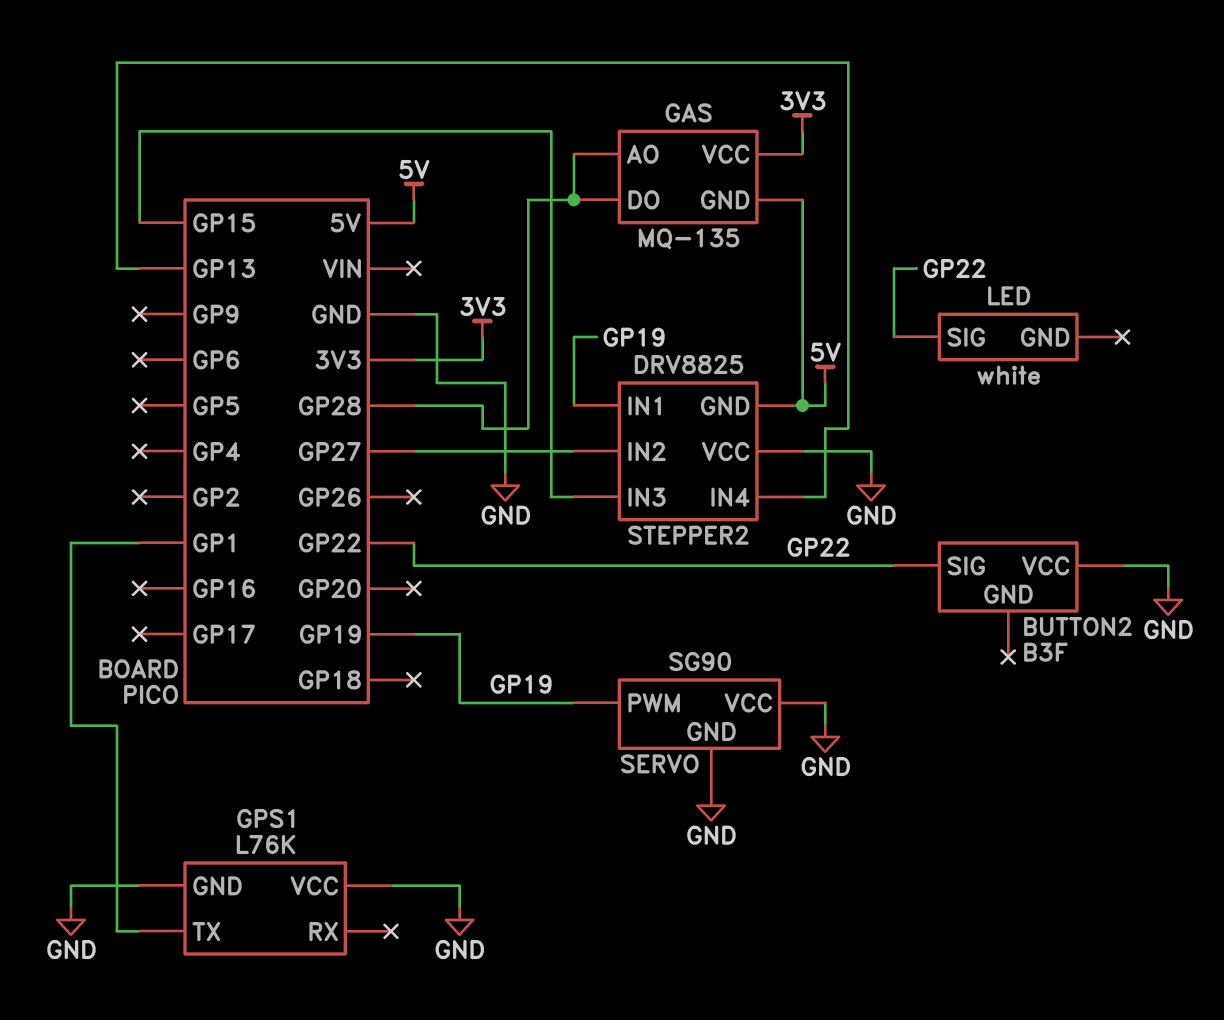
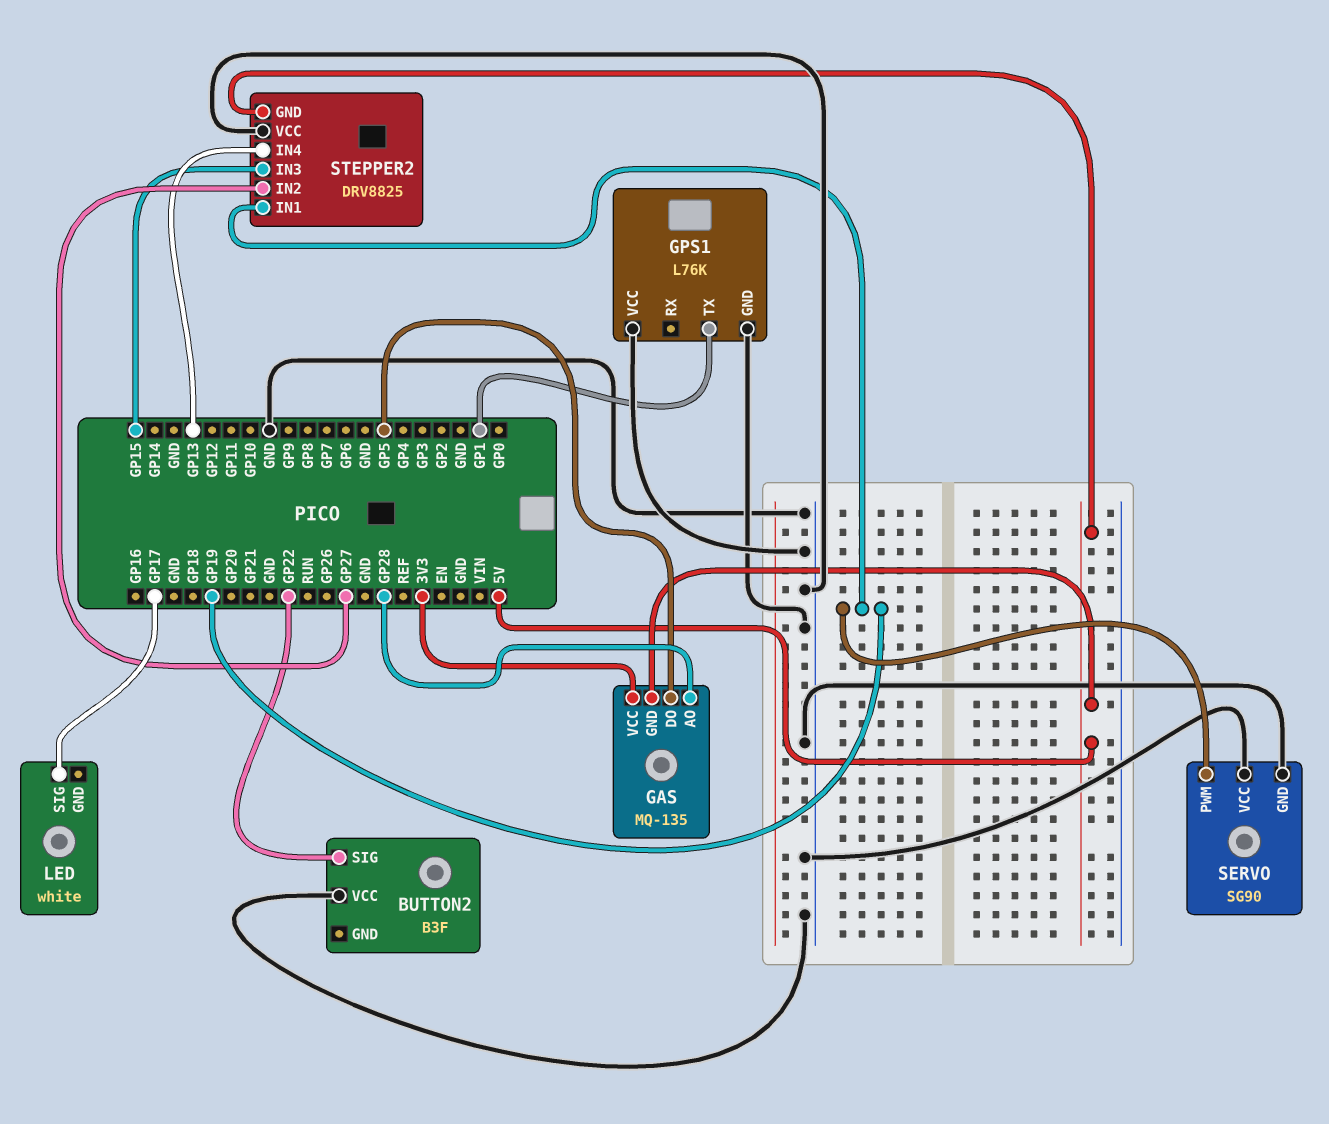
GAS pin DO: GP28 -> GP5
LED pin SIG: GP22 -> GP17

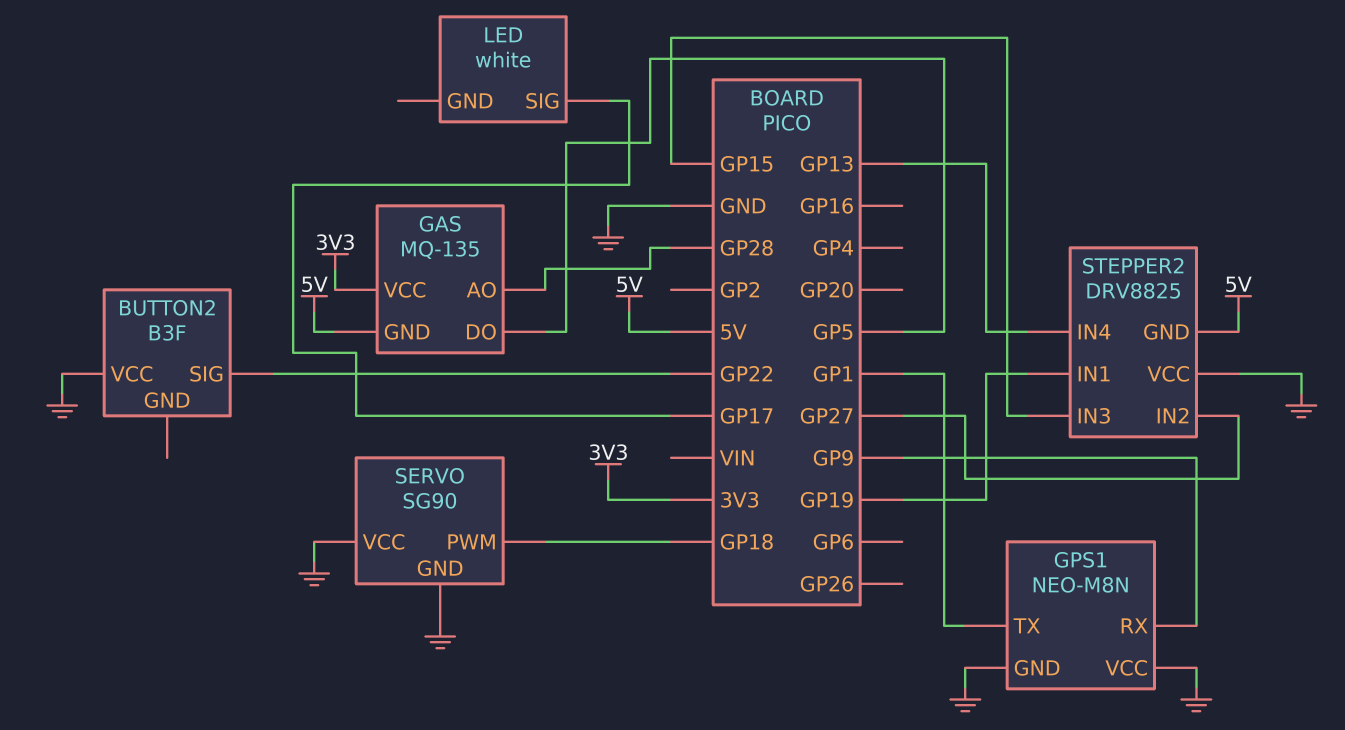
GPS1: L76K -> NEO-M8N
GPS1 pin RX: none -> GP9
SERVO pin PWM: GP19 -> GP18

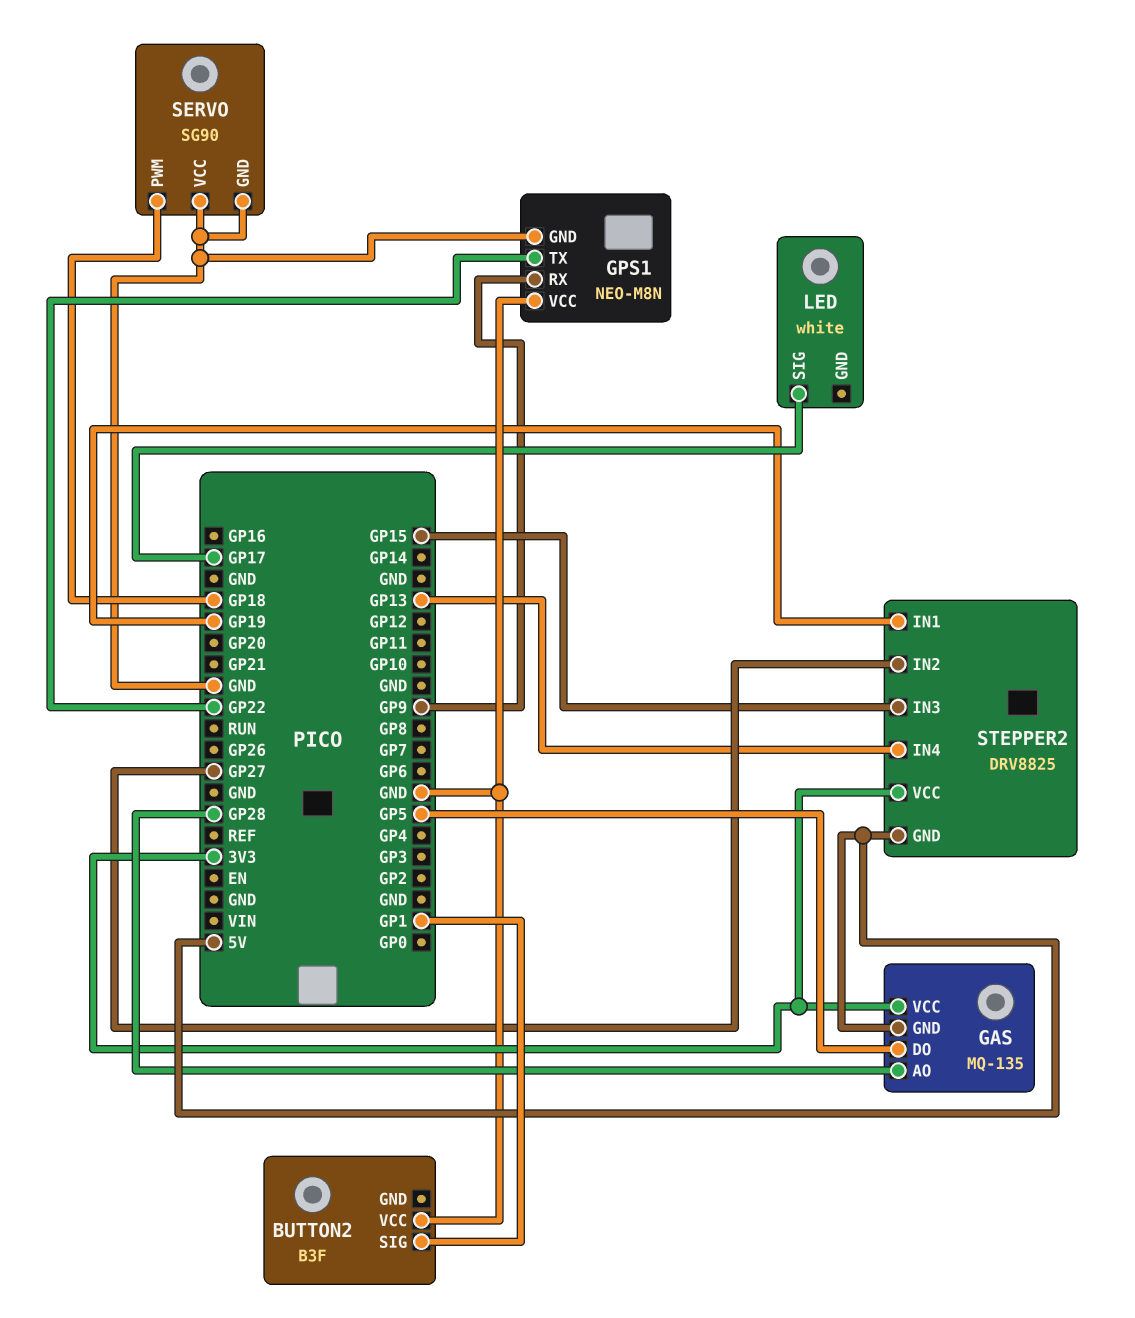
BUTTON2 pin SIG: GP22 -> GP1
GPS1 pin TX: GP1 -> GP22
STEPPER2 pin VCC: GND -> 3V3

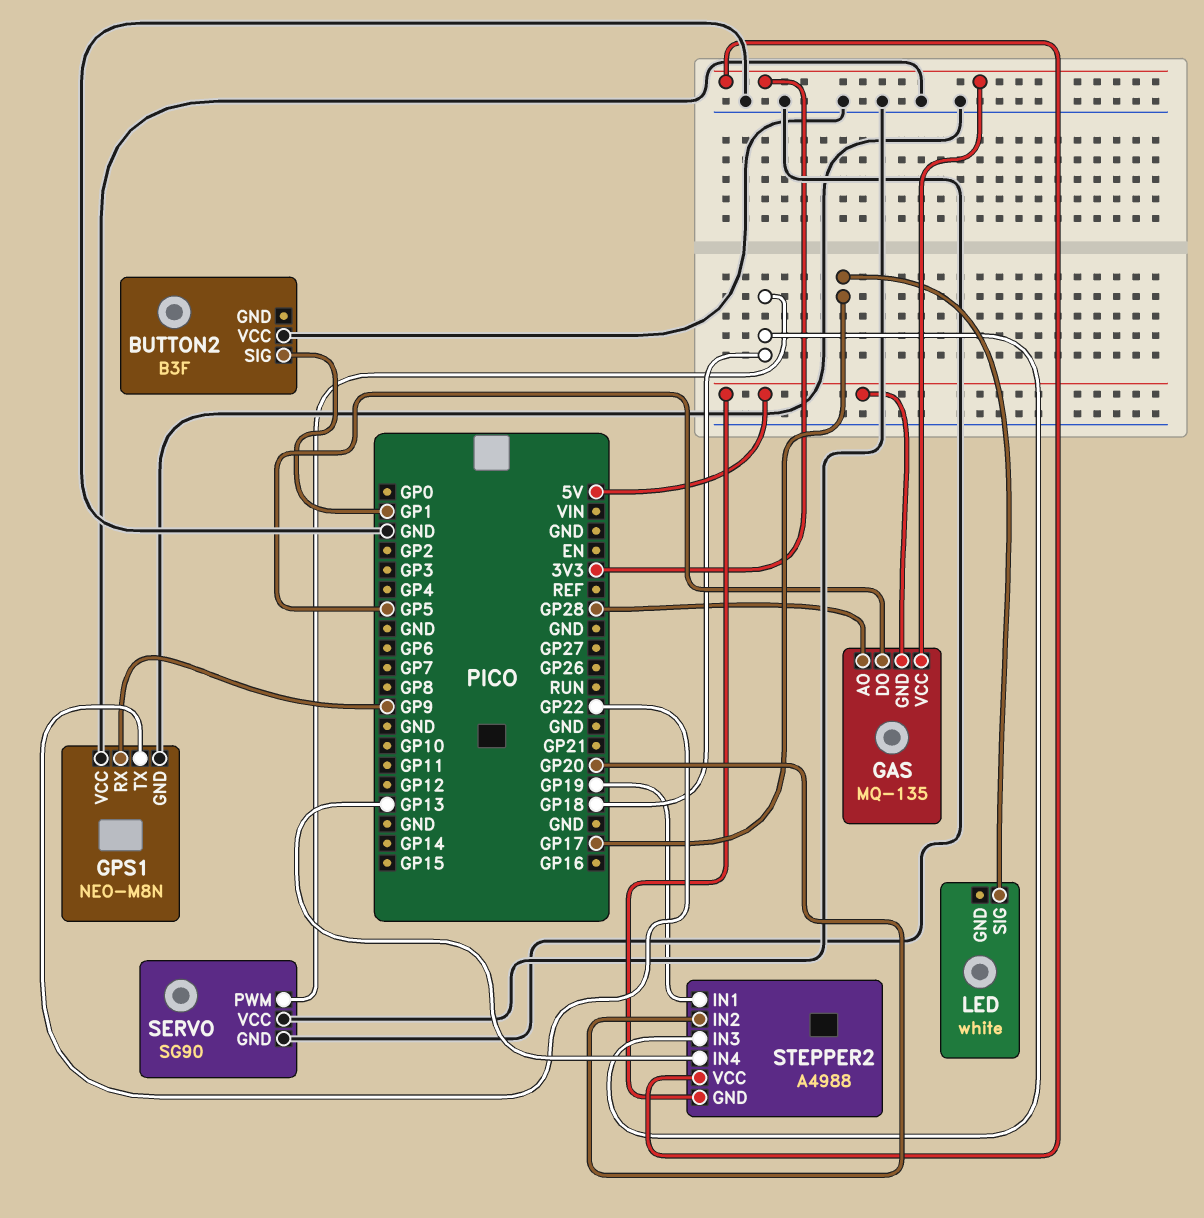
STEPPER2: DRV8825 -> A4988
STEPPER2 pin IN2: GP27 -> GP20
STEPPER2 pin IN3: GP15 -> GP18

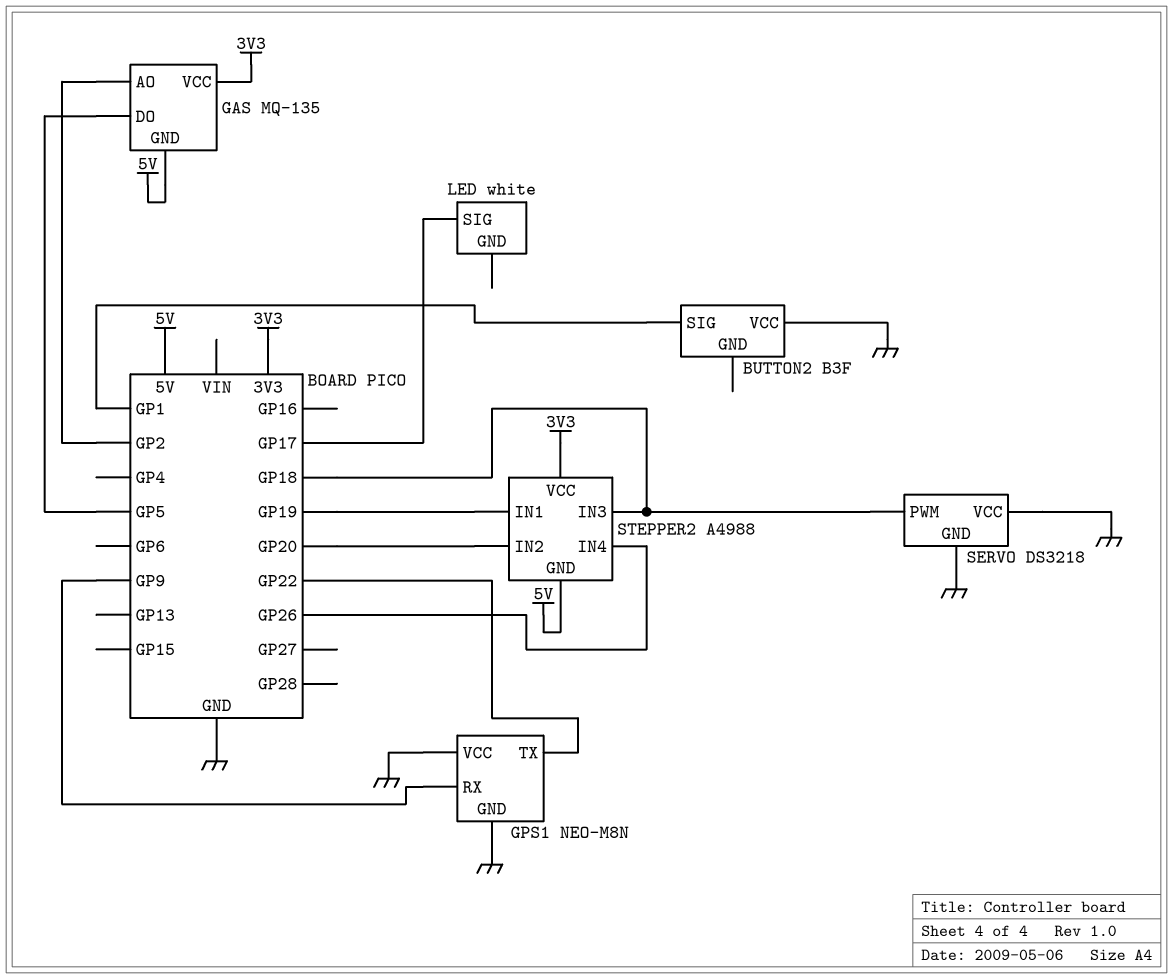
GAS pin AO: GP28 -> GP2
SERVO: SG90 -> DS3218
STEPPER2 pin IN4: GP13 -> GP26

